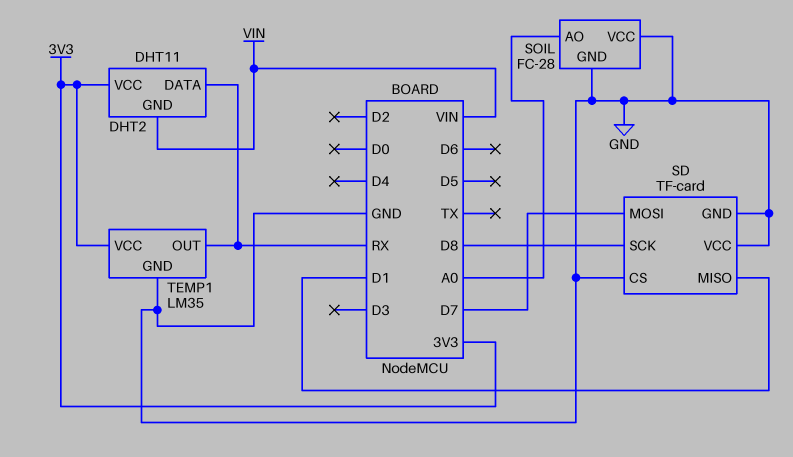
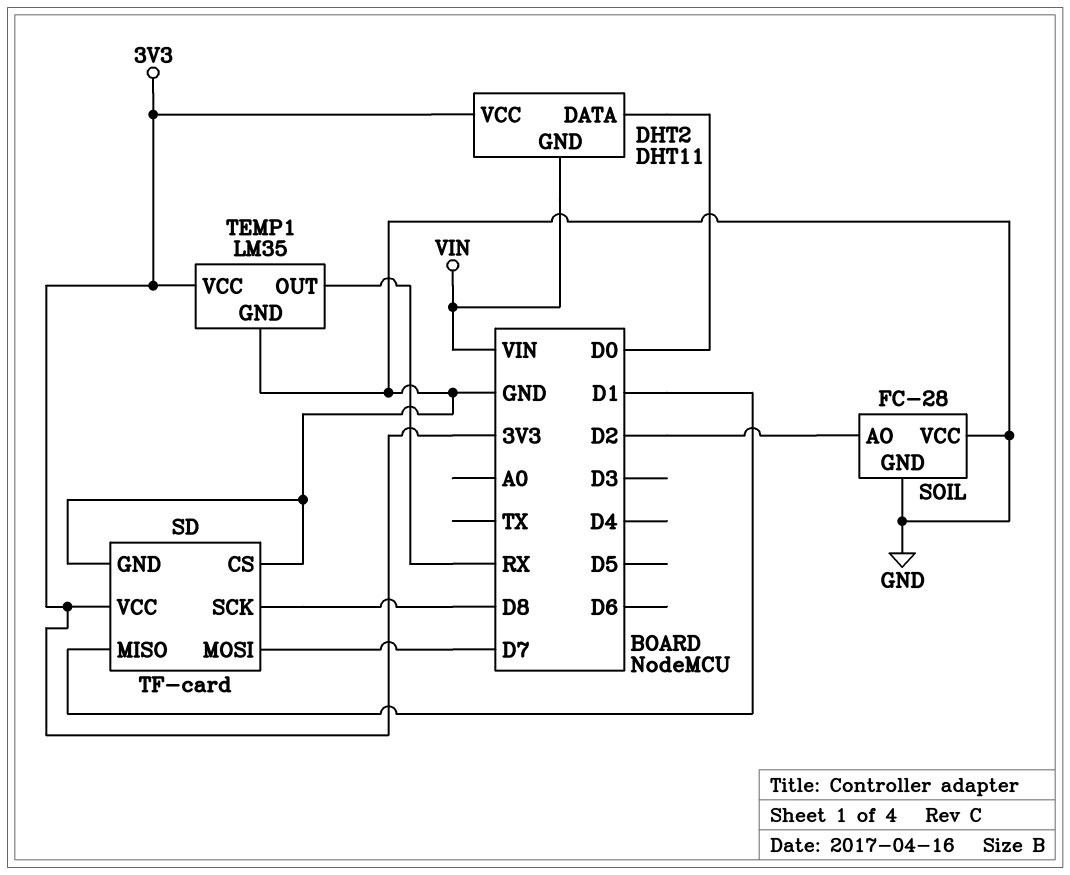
DHT2 pin DATA: RX -> D0
SD pin VCC: GND -> 3V3
SOIL pin AO: A0 -> D2

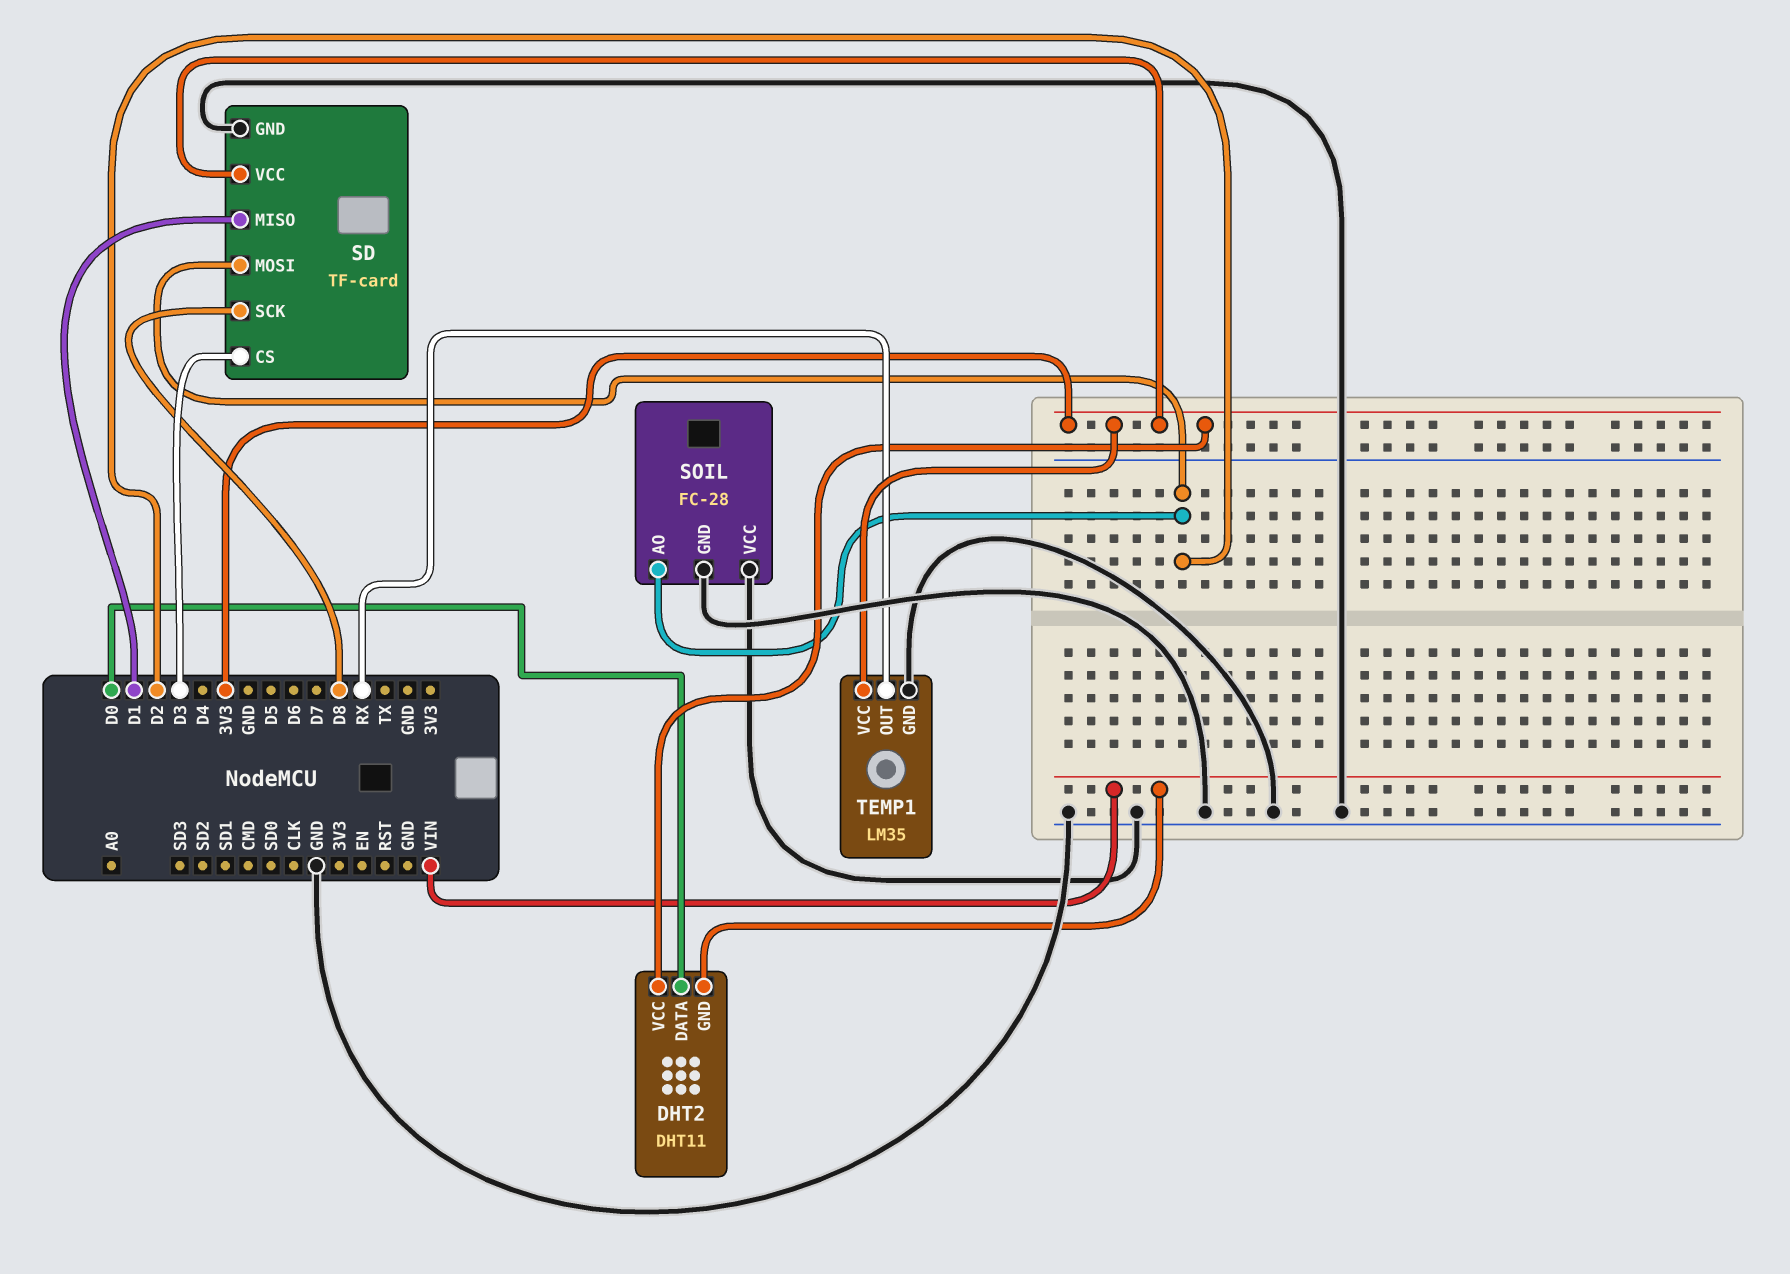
SD pin CS: GND -> D3
SD pin MOSI: D7 -> D2

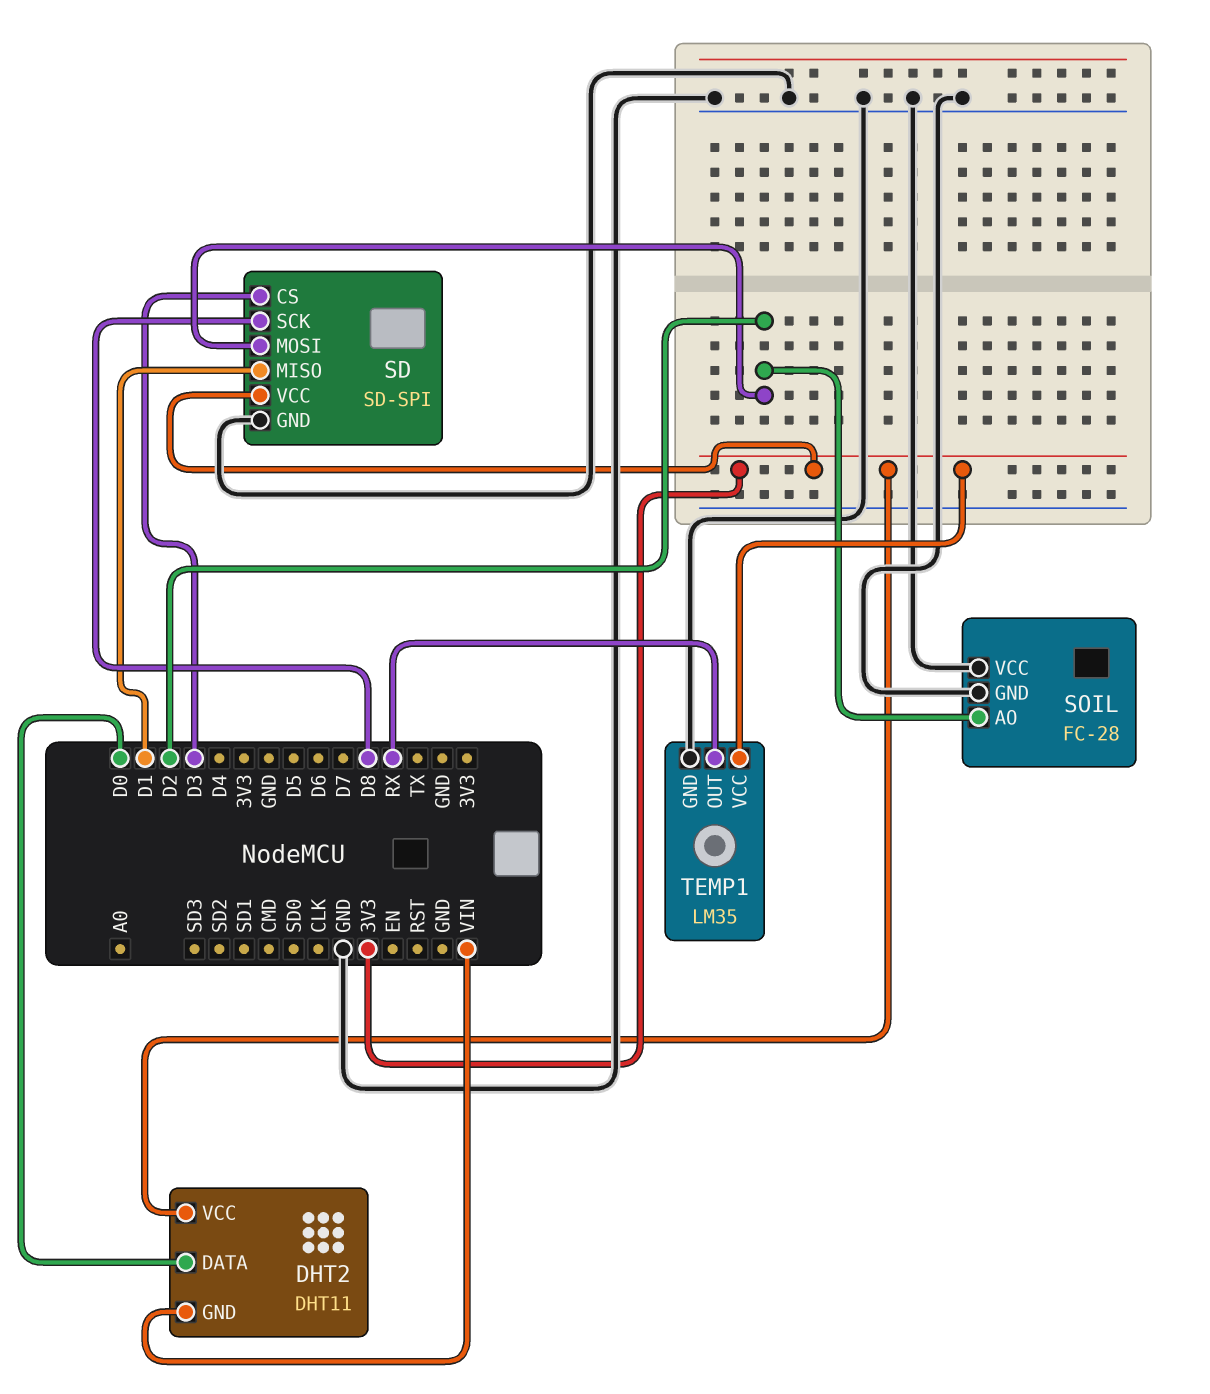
SD: TF-card -> SD-SPI

